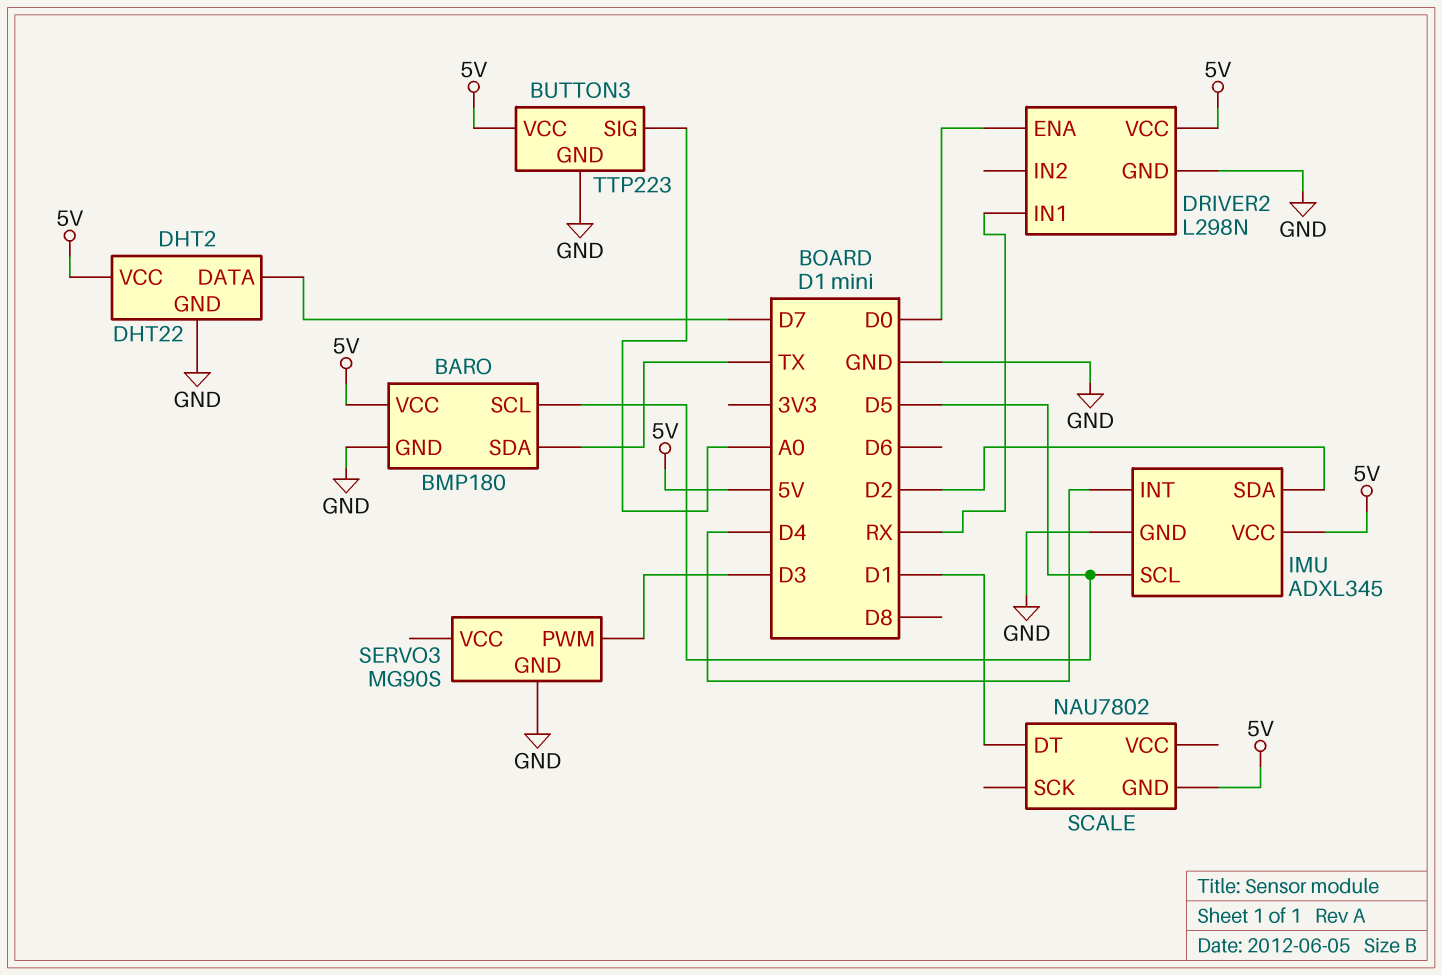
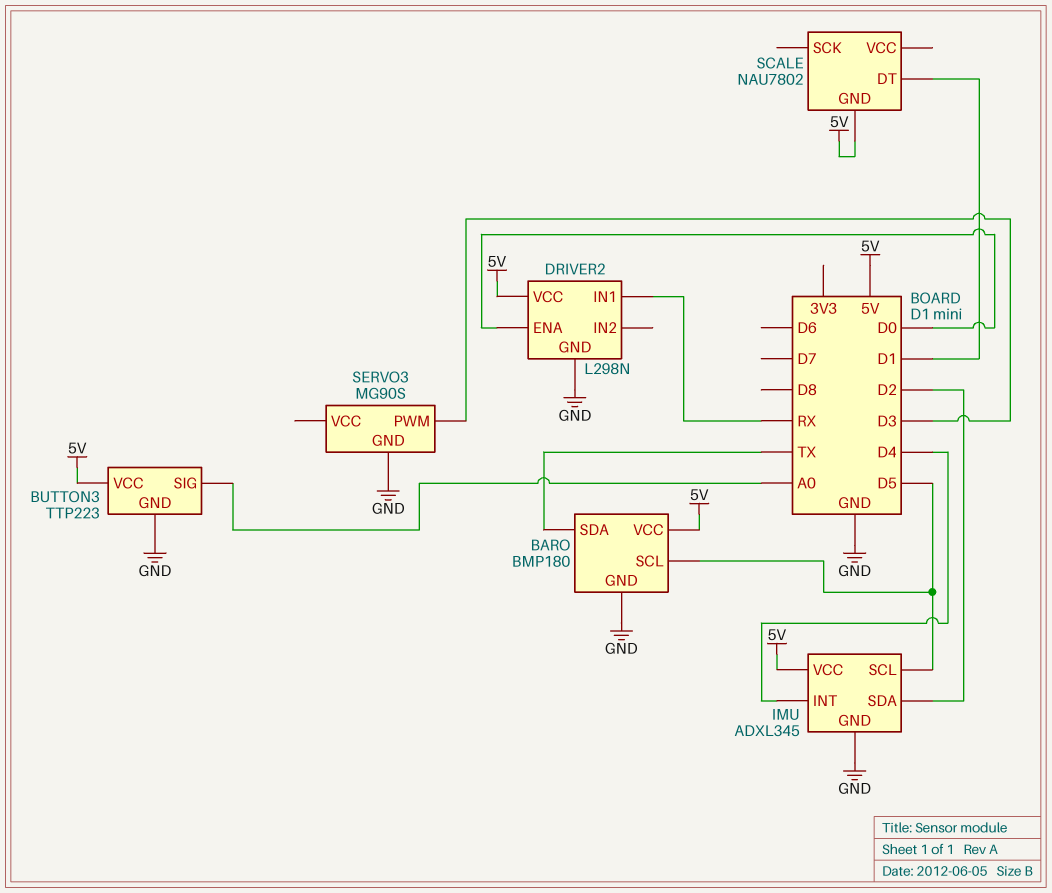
DHT2: DHT22 -> none
DHT2 pin DATA: D7 -> none
DHT2 pin GND: GND -> none
DHT2 pin VCC: 5V -> none

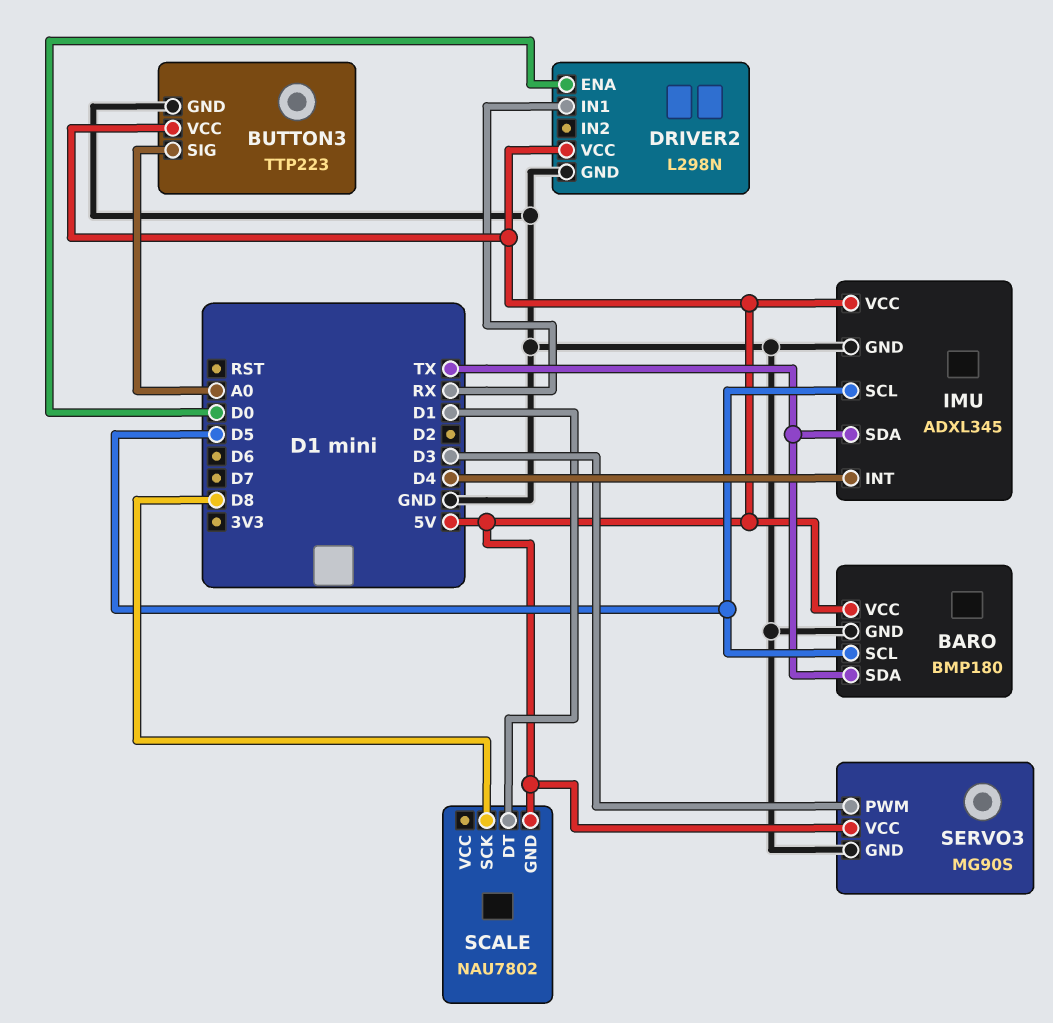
IMU pin SDA: D2 -> TX
SCALE pin SCK: none -> D8
SERVO3 pin VCC: none -> 5V

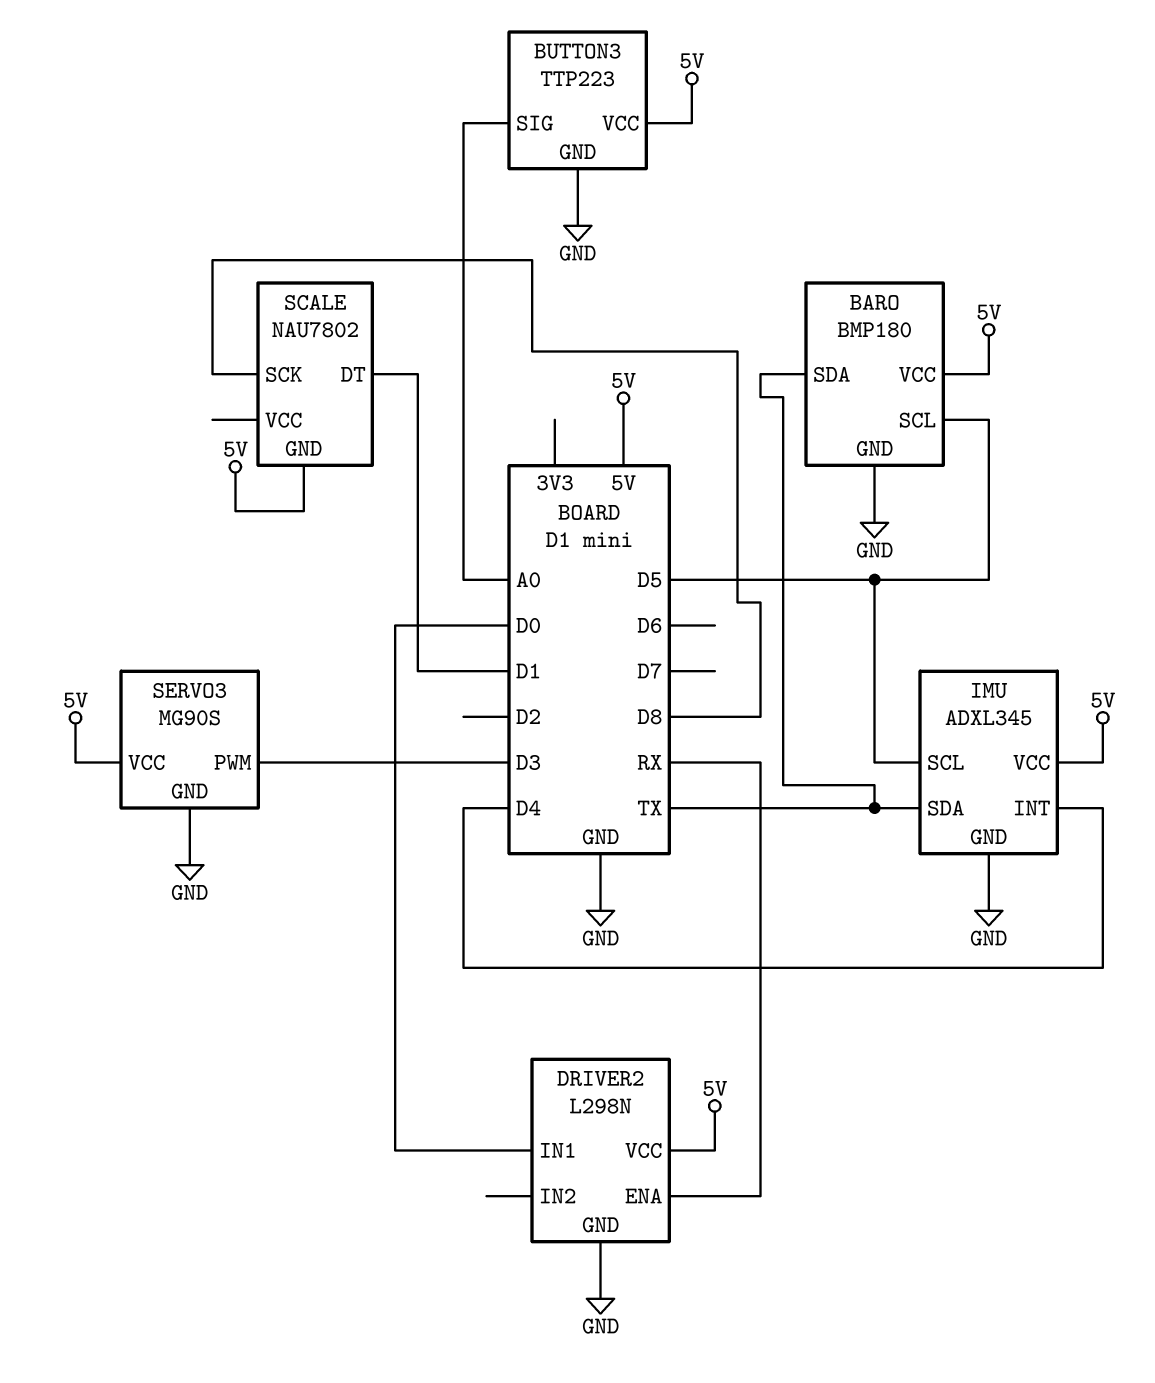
DRIVER2 pin ENA: D0 -> RX
DRIVER2 pin IN1: RX -> D0

